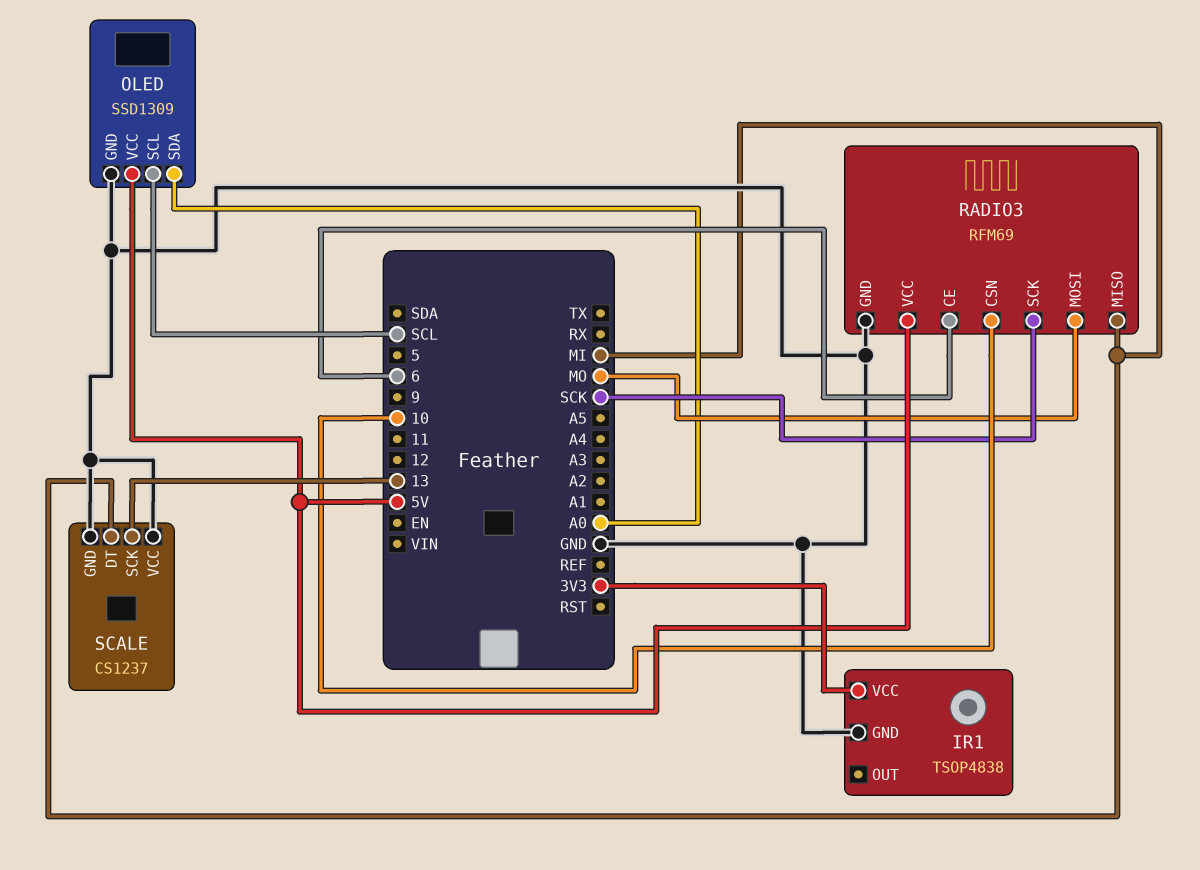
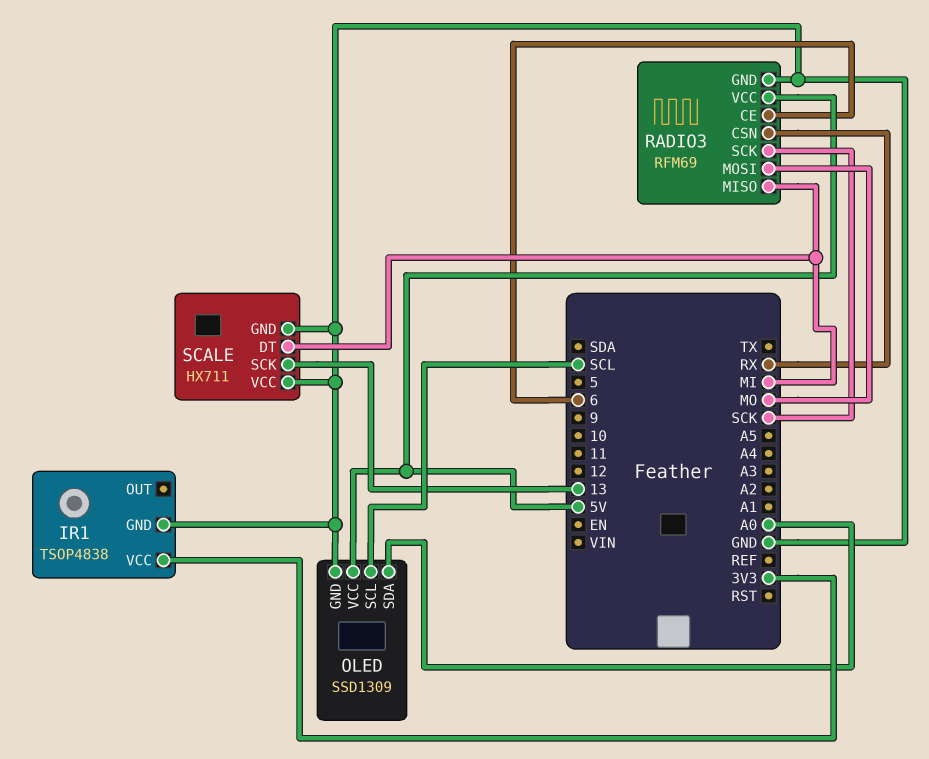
RADIO3 pin CSN: 10 -> RX
SCALE: CS1237 -> HX711

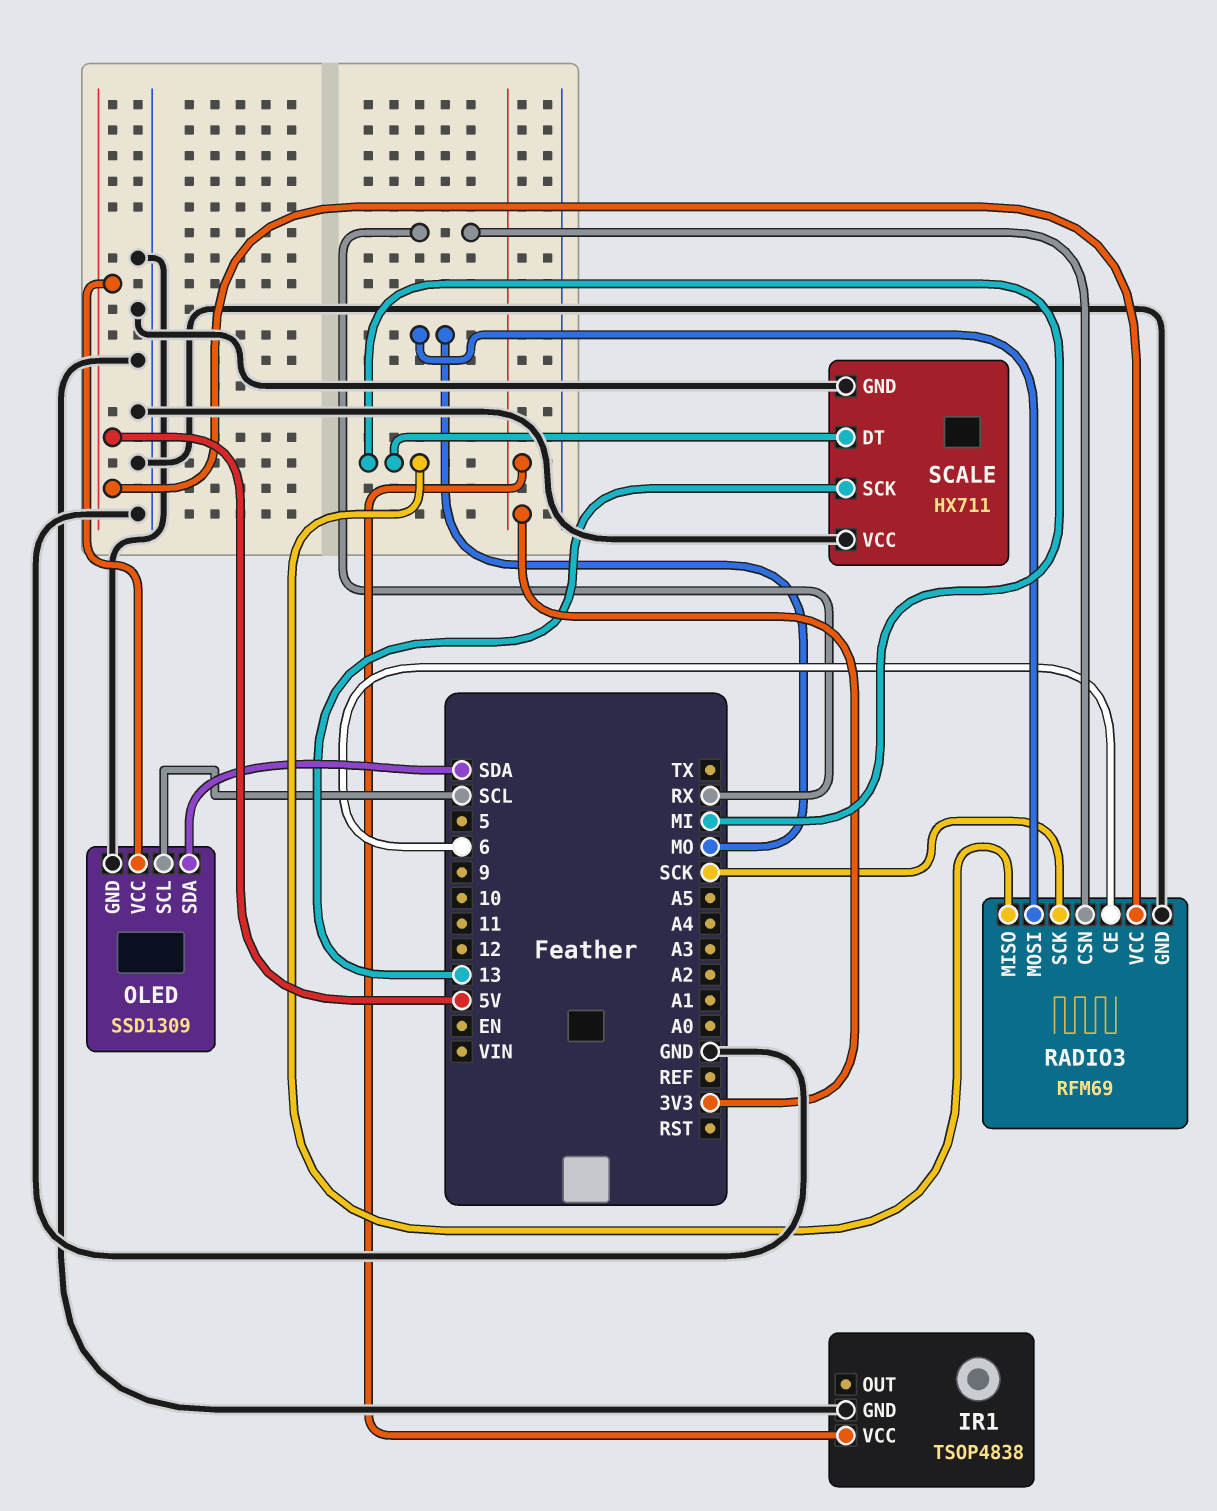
OLED pin SDA: A0 -> SDA

